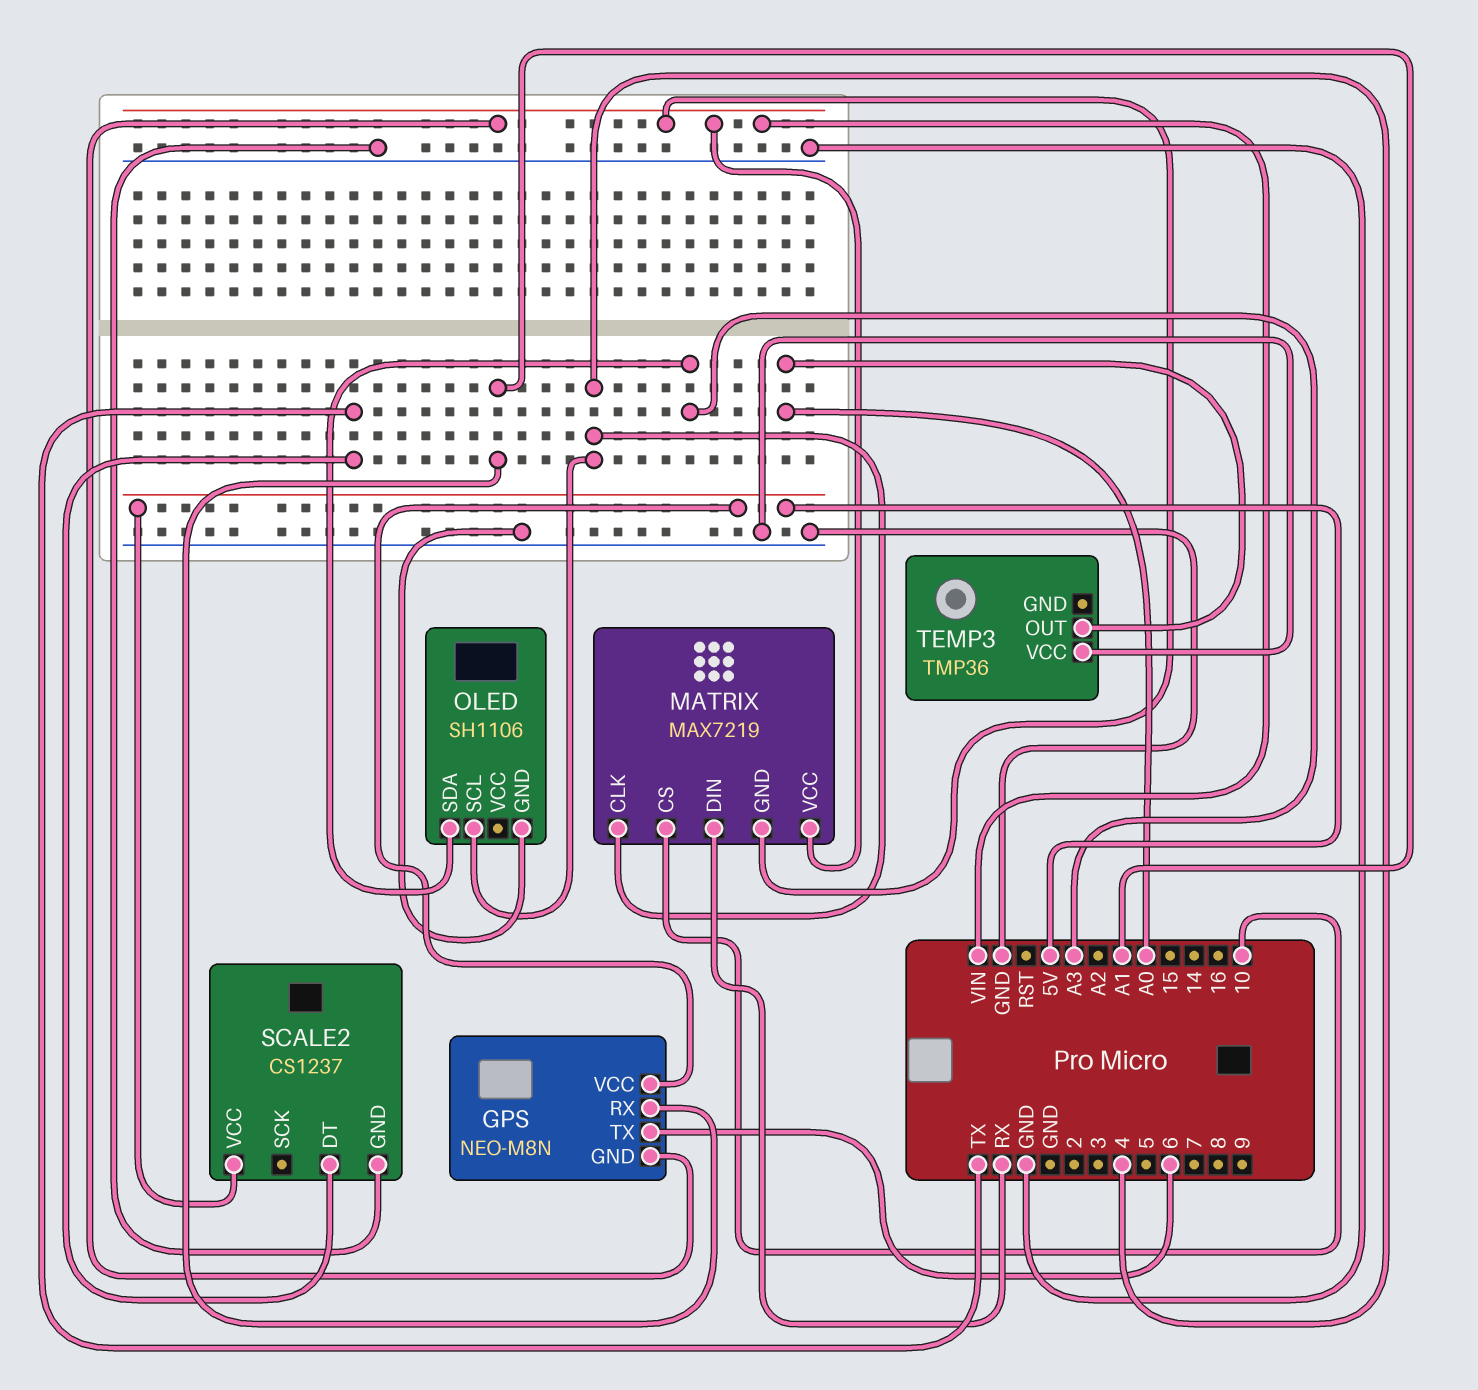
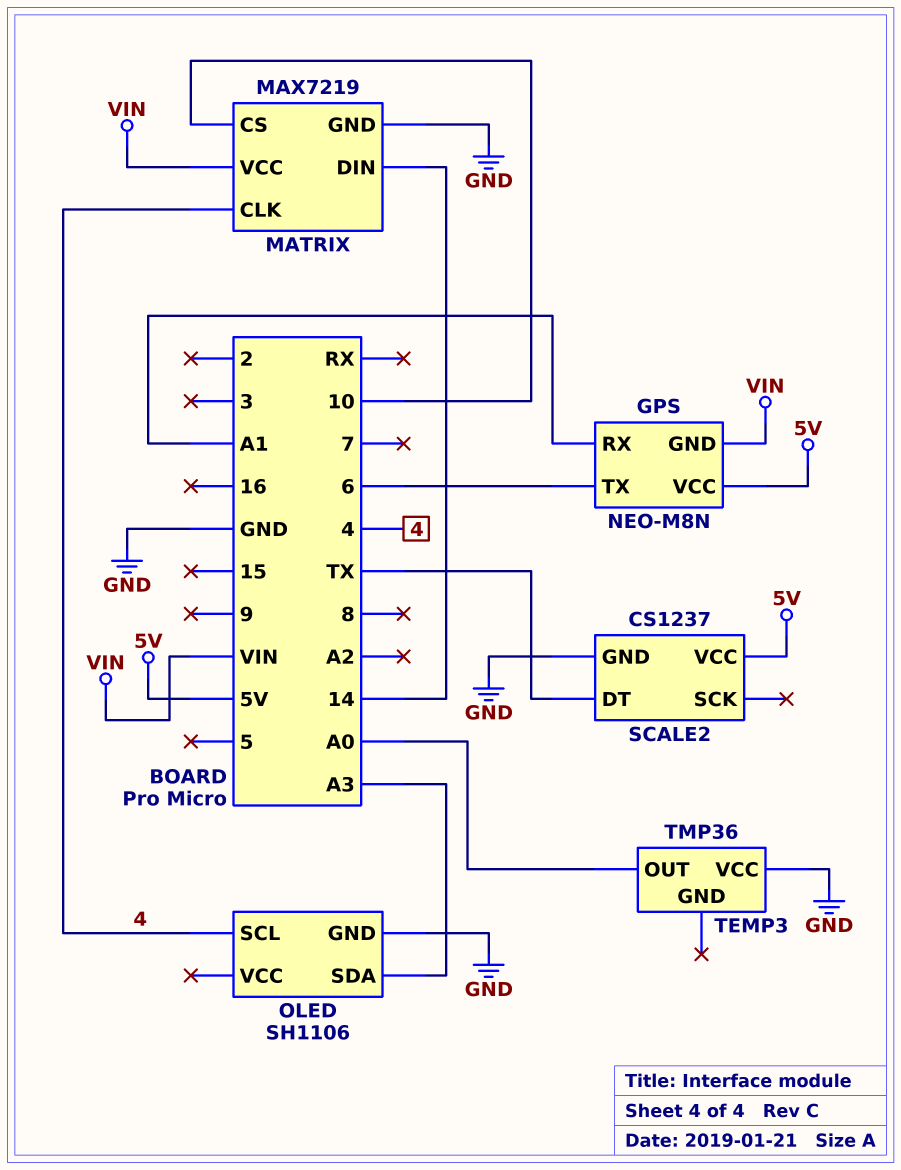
MATRIX pin DIN: RX -> 14
MATRIX pin GND: VIN -> GND

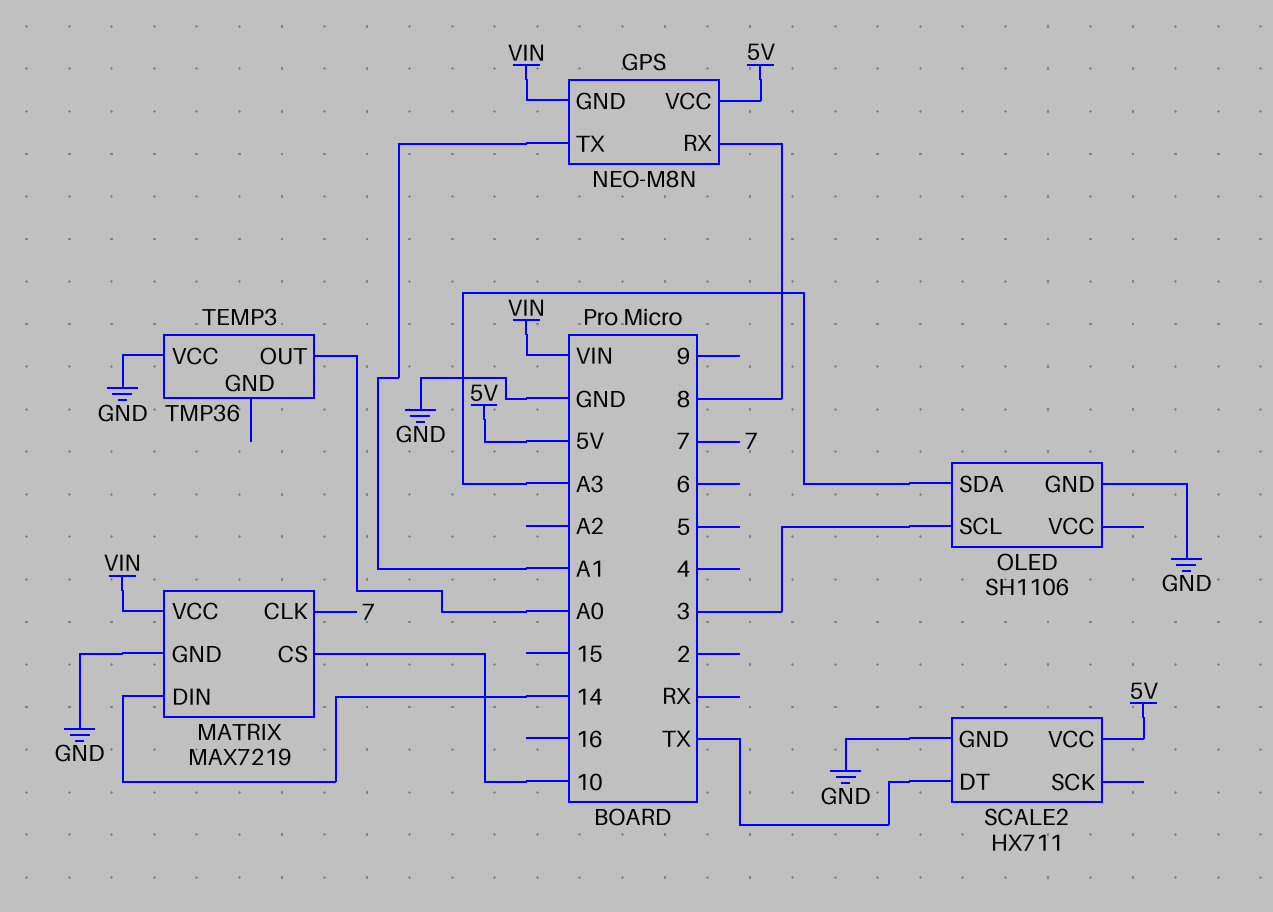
GPS pin RX: A1 -> 8
GPS pin TX: 6 -> A1
MATRIX pin CLK: 4 -> 7
OLED pin SCL: 4 -> 3
SCALE2: CS1237 -> HX711

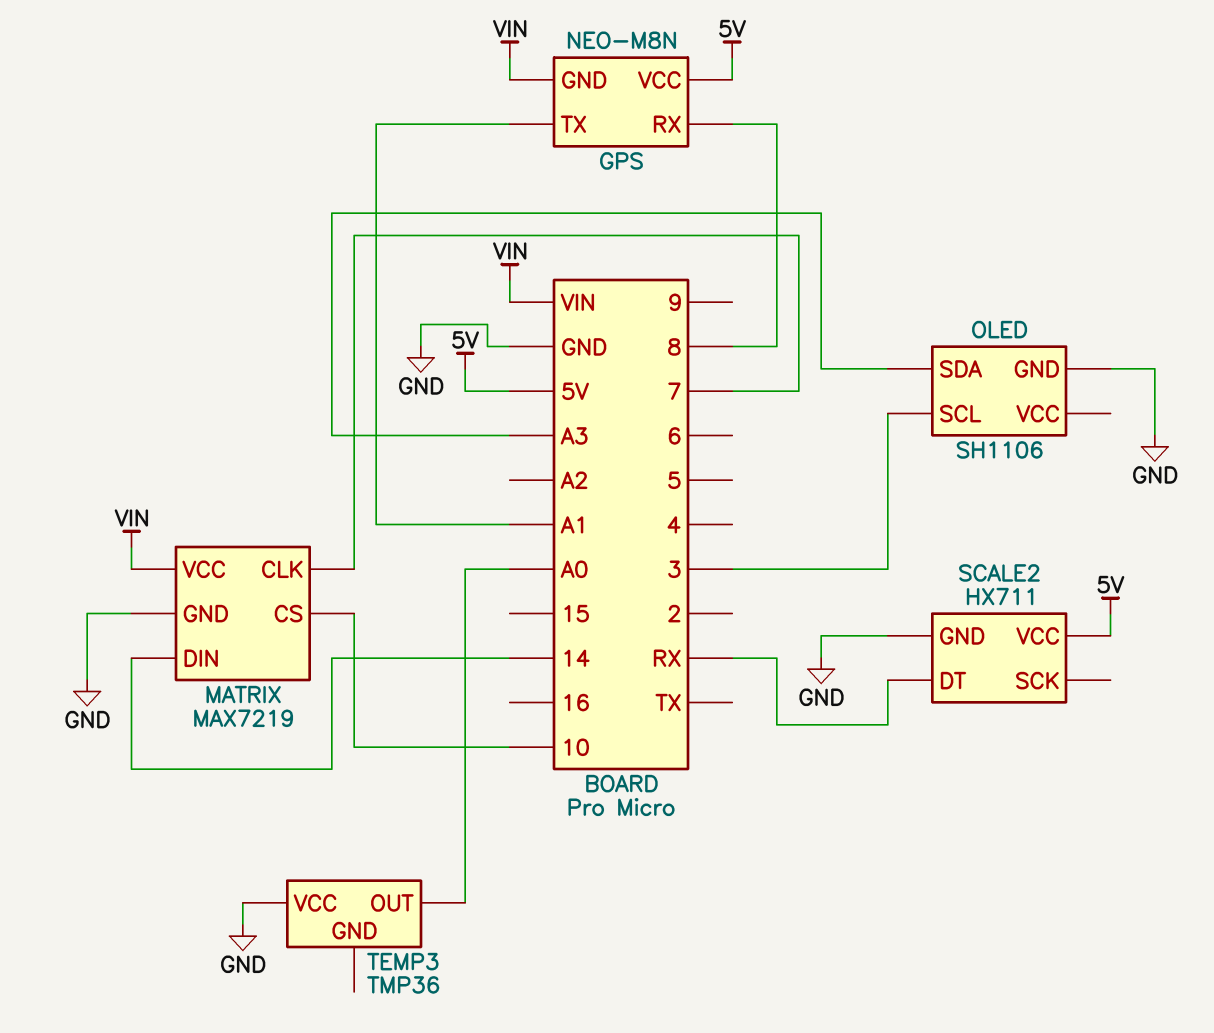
SCALE2 pin DT: TX -> RX

